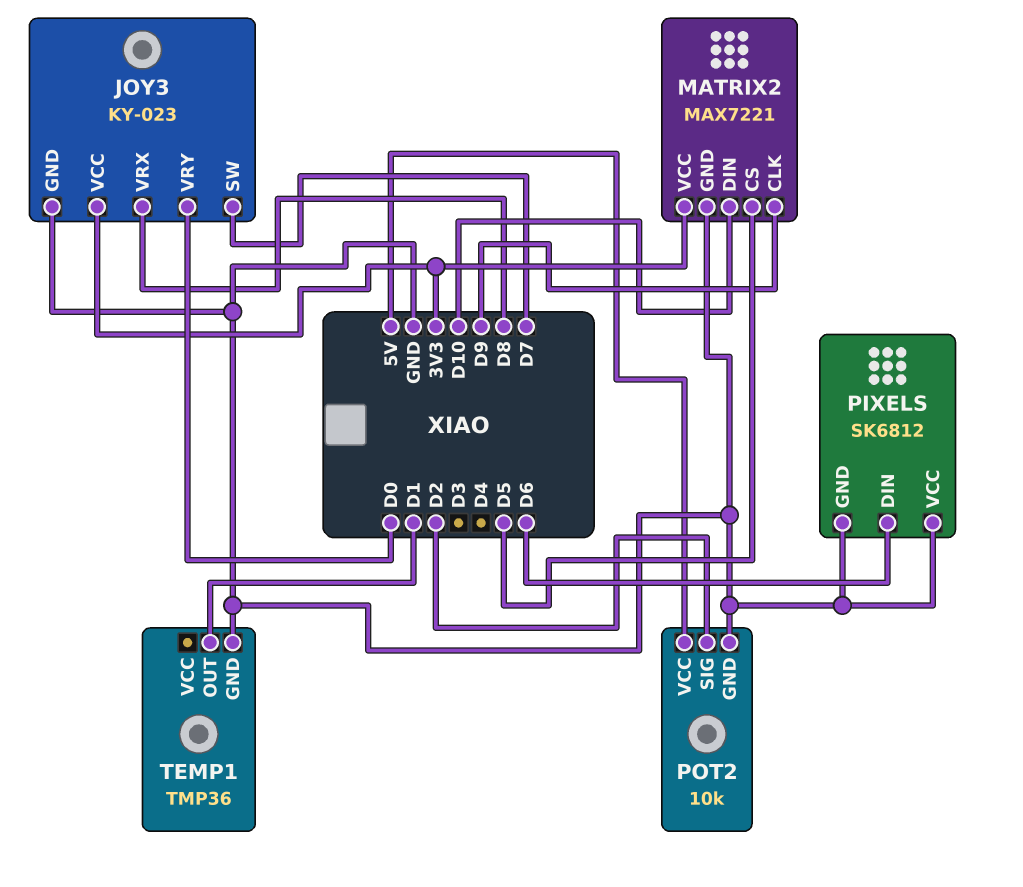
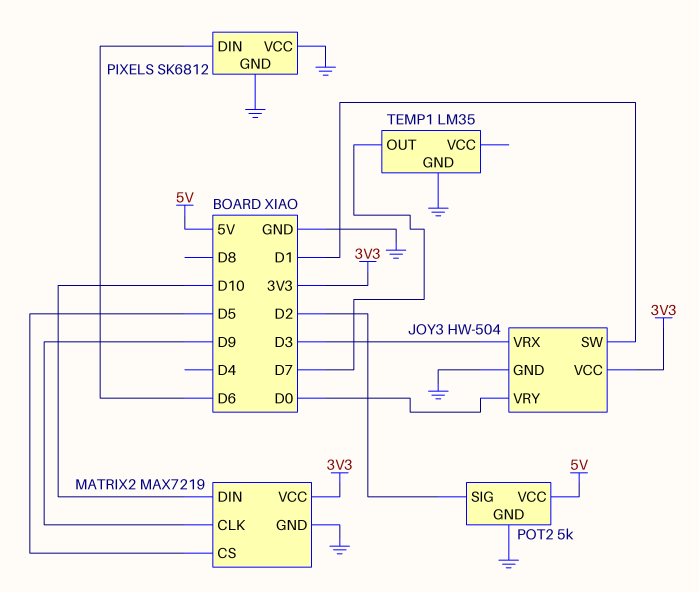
JOY3: KY-023 -> HW-504
JOY3 pin SW: D7 -> D1
JOY3 pin VRX: D8 -> D3
MATRIX2: MAX7221 -> MAX7219
POT2: 10k -> 5k
TEMP1: TMP36 -> LM35
TEMP1 pin OUT: D1 -> D7

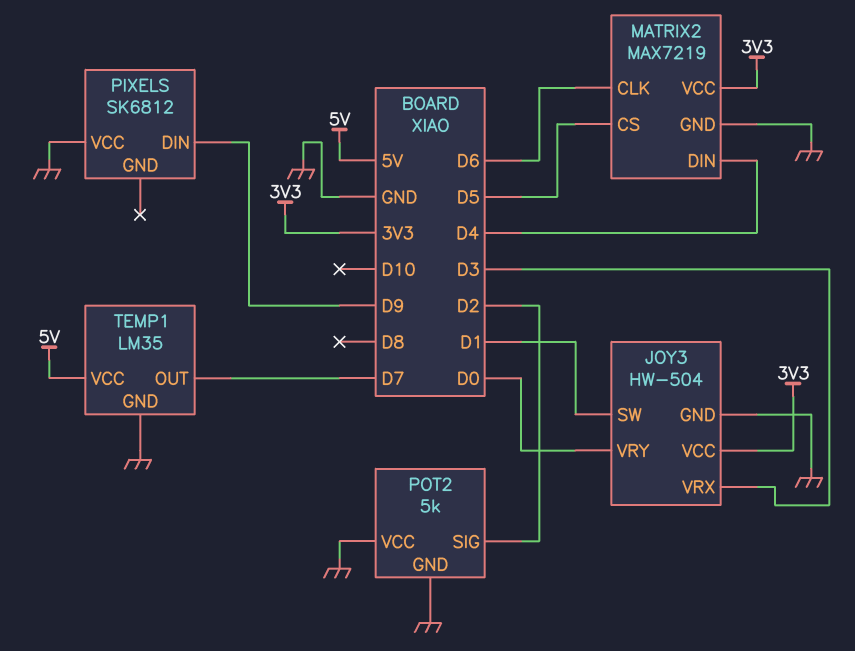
MATRIX2 pin CLK: D9 -> D6
MATRIX2 pin DIN: D10 -> D4
PIXELS pin DIN: D6 -> D9
PIXELS pin GND: GND -> none
POT2 pin VCC: 5V -> GND
TEMP1 pin VCC: none -> 5V

